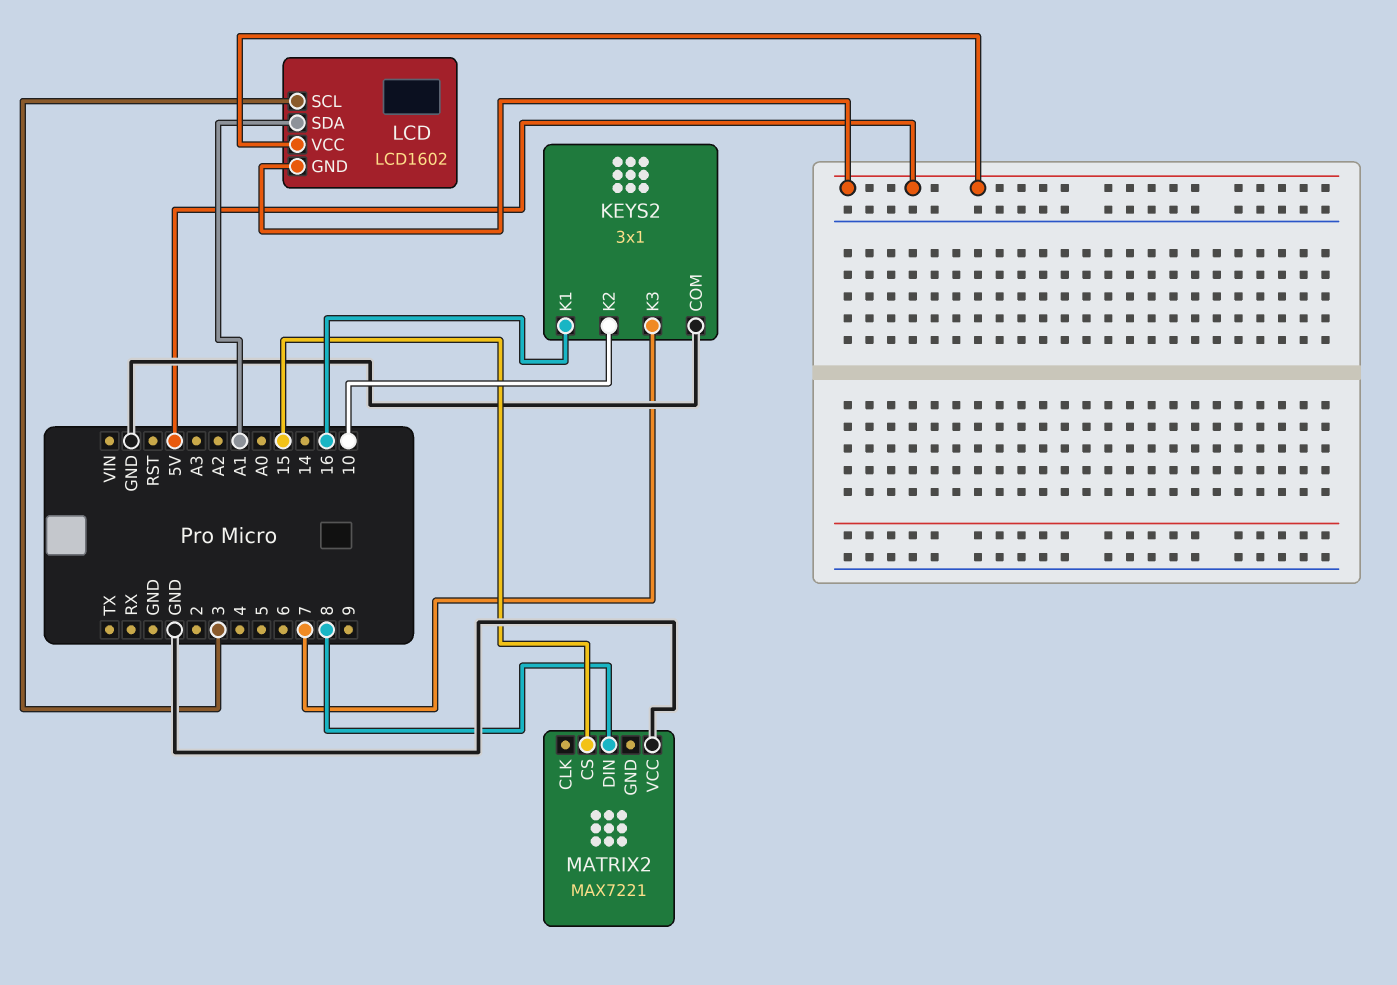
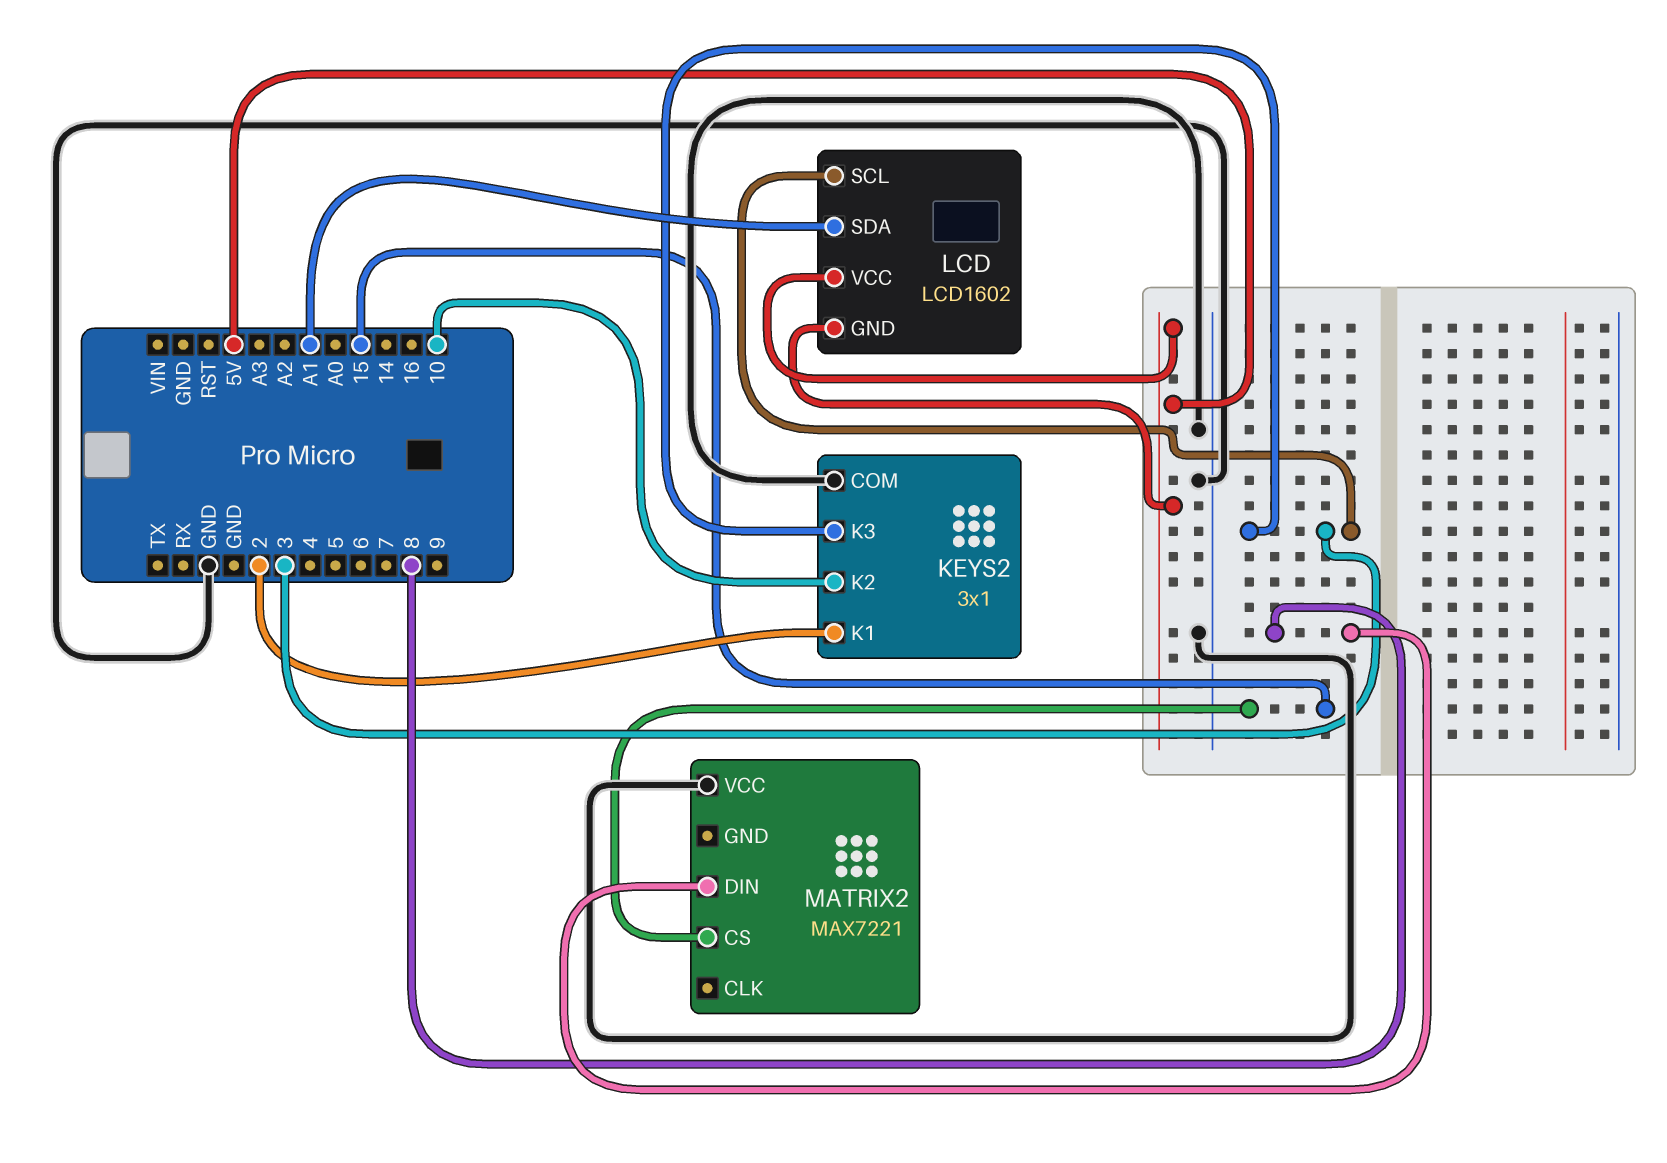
KEYS2 pin K1: 16 -> 2
KEYS2 pin K3: 7 -> 3

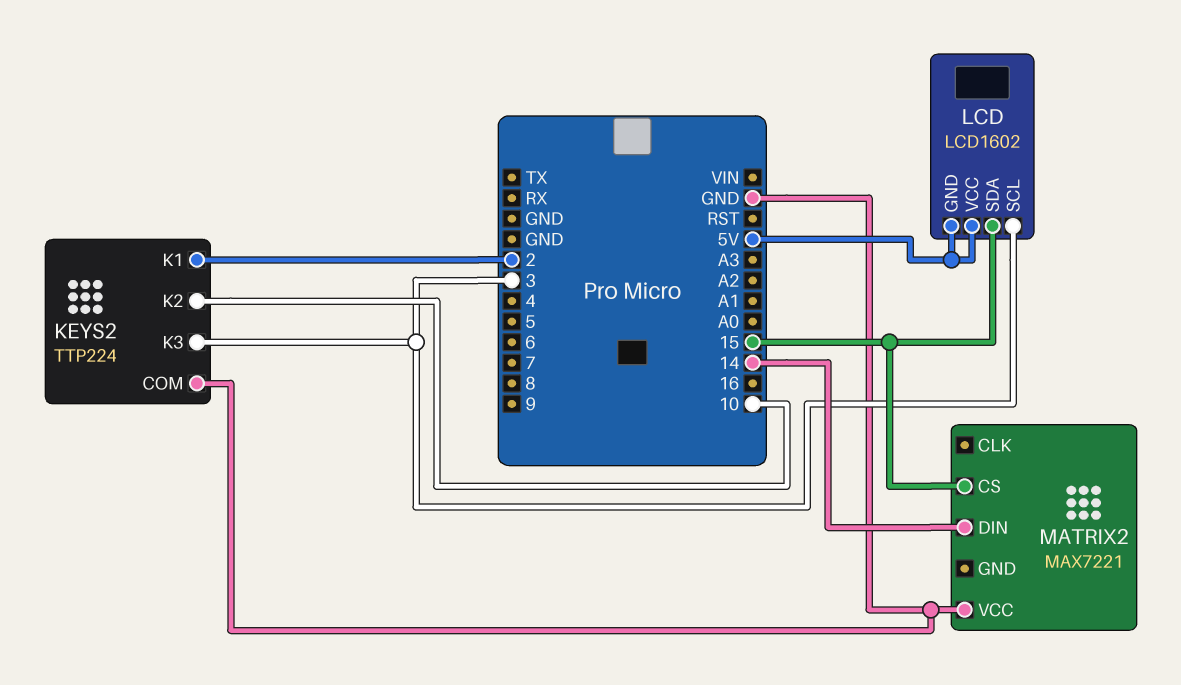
KEYS2: 3x1 -> TTP224
LCD pin SDA: A1 -> 15
MATRIX2 pin DIN: 8 -> 14

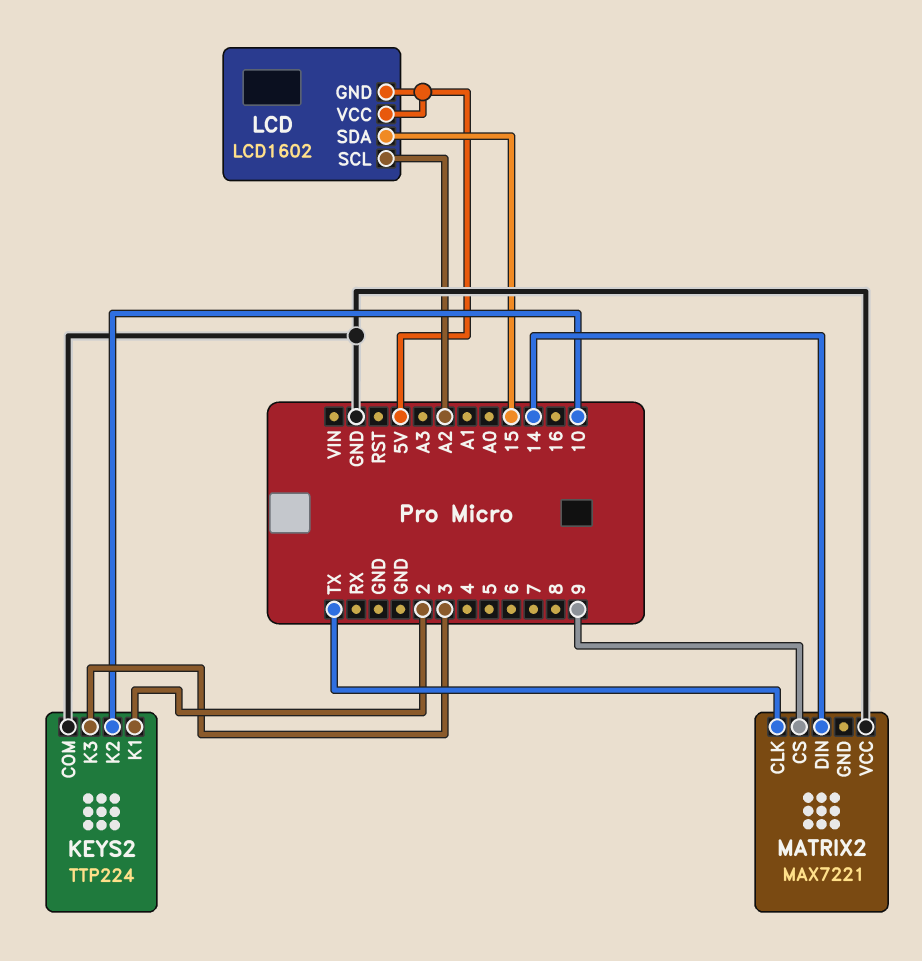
LCD pin SCL: 3 -> A2
MATRIX2 pin CLK: none -> TX
MATRIX2 pin CS: 15 -> 9

